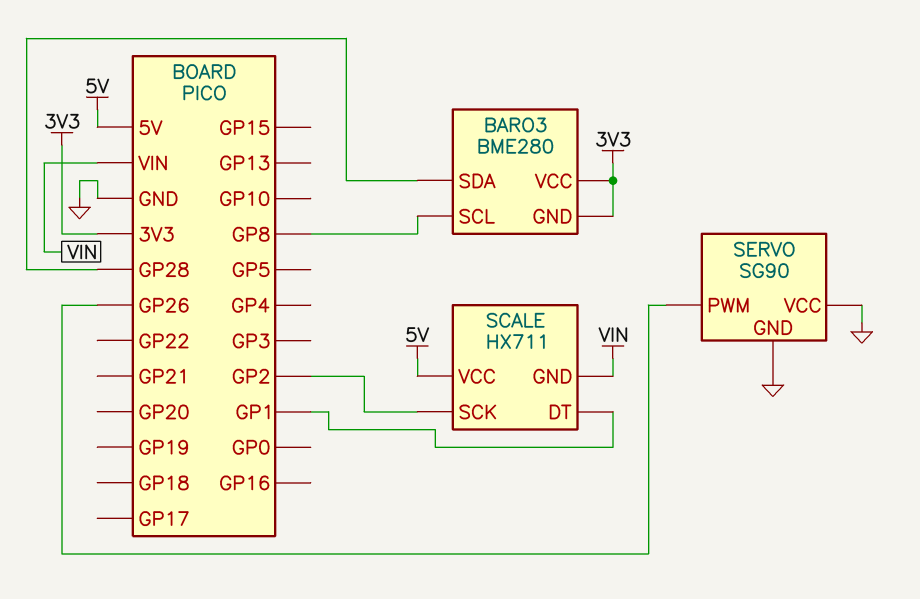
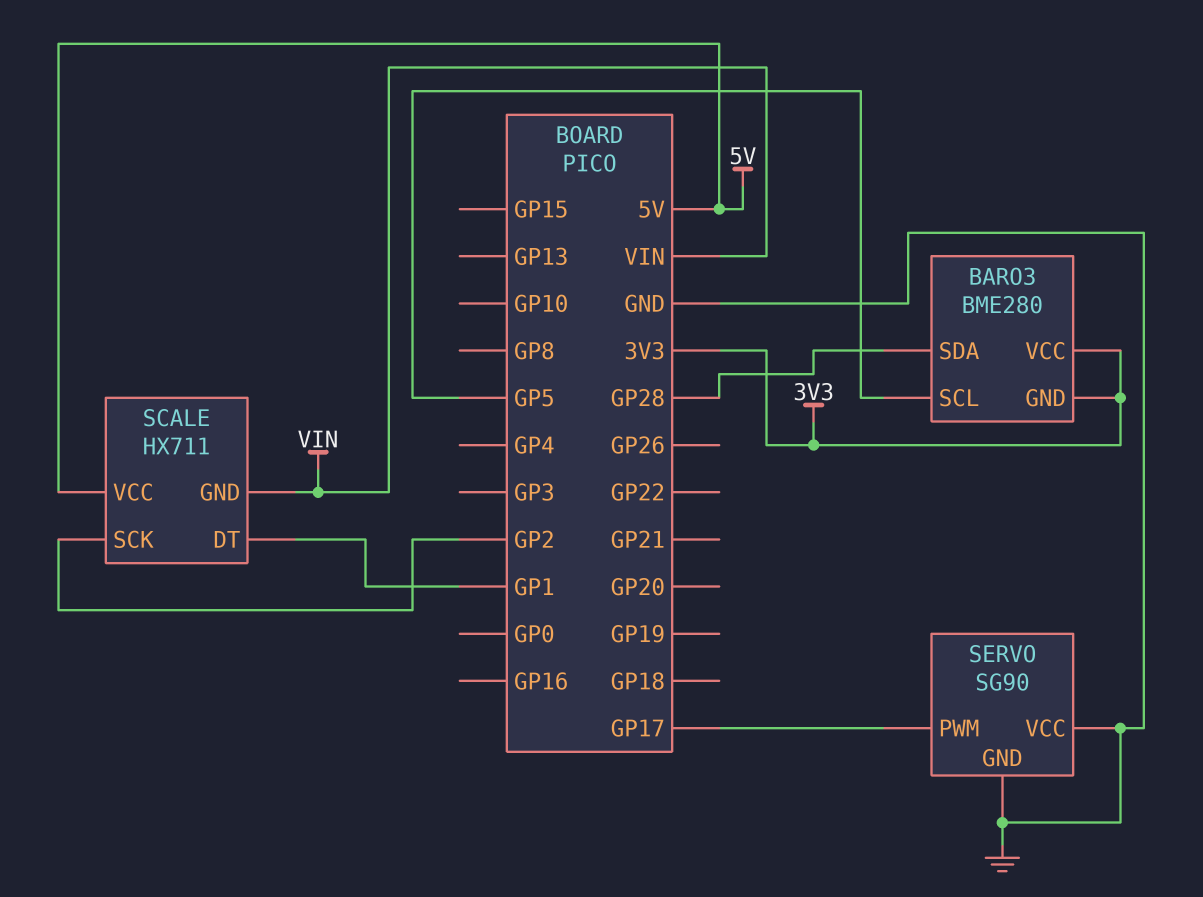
BARO3 pin SCL: GP8 -> GP5
SERVO pin PWM: GP26 -> GP17

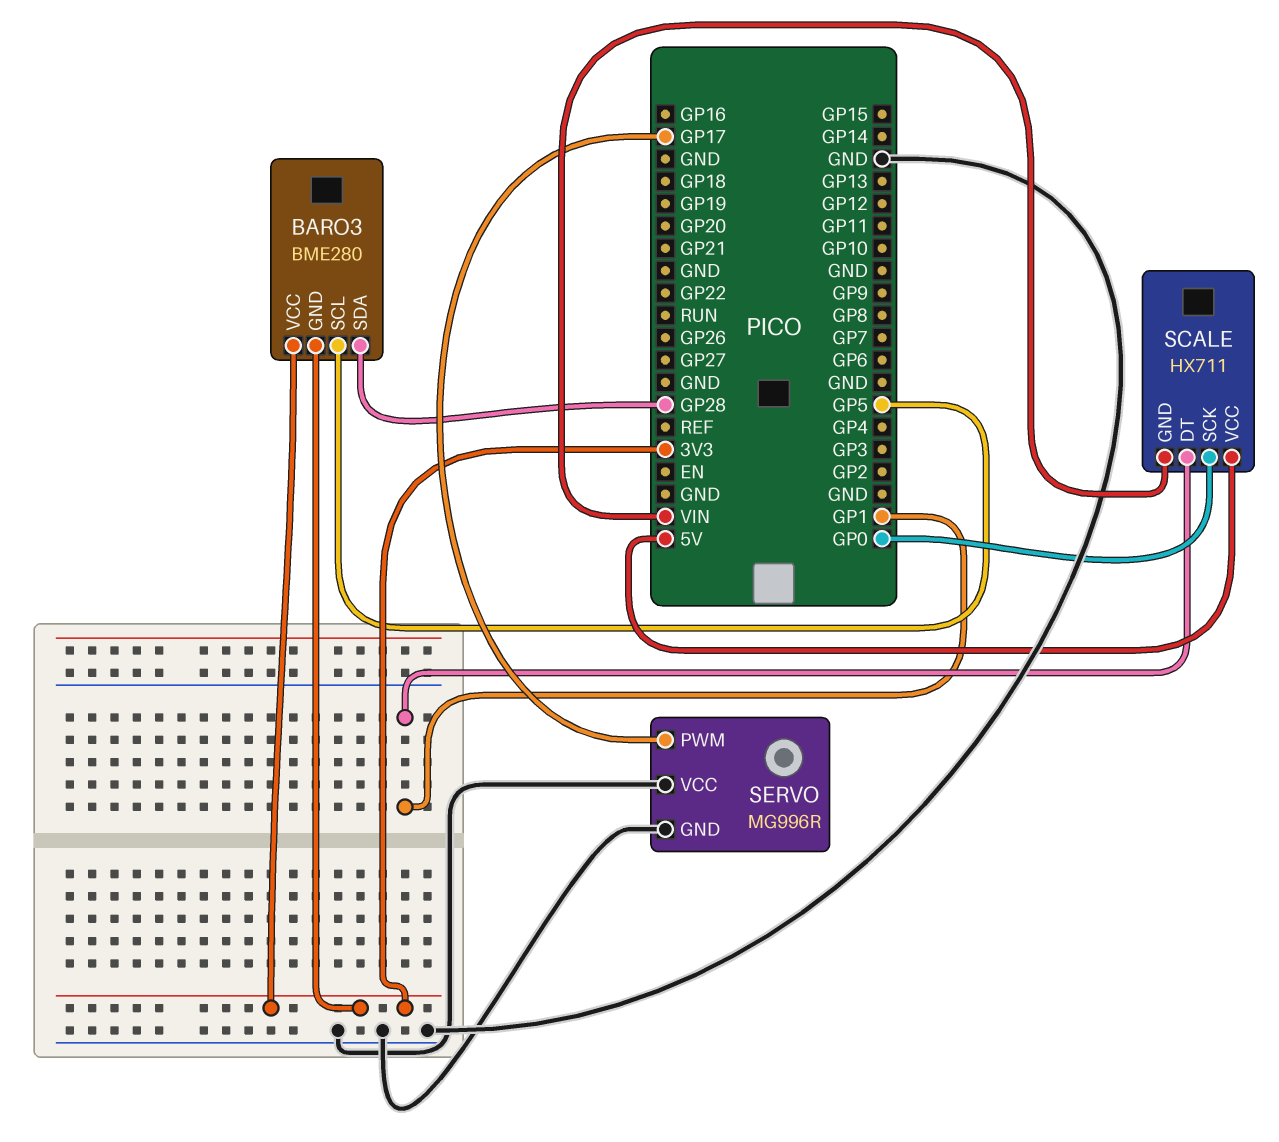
SCALE pin SCK: GP2 -> GP0
SERVO: SG90 -> MG996R

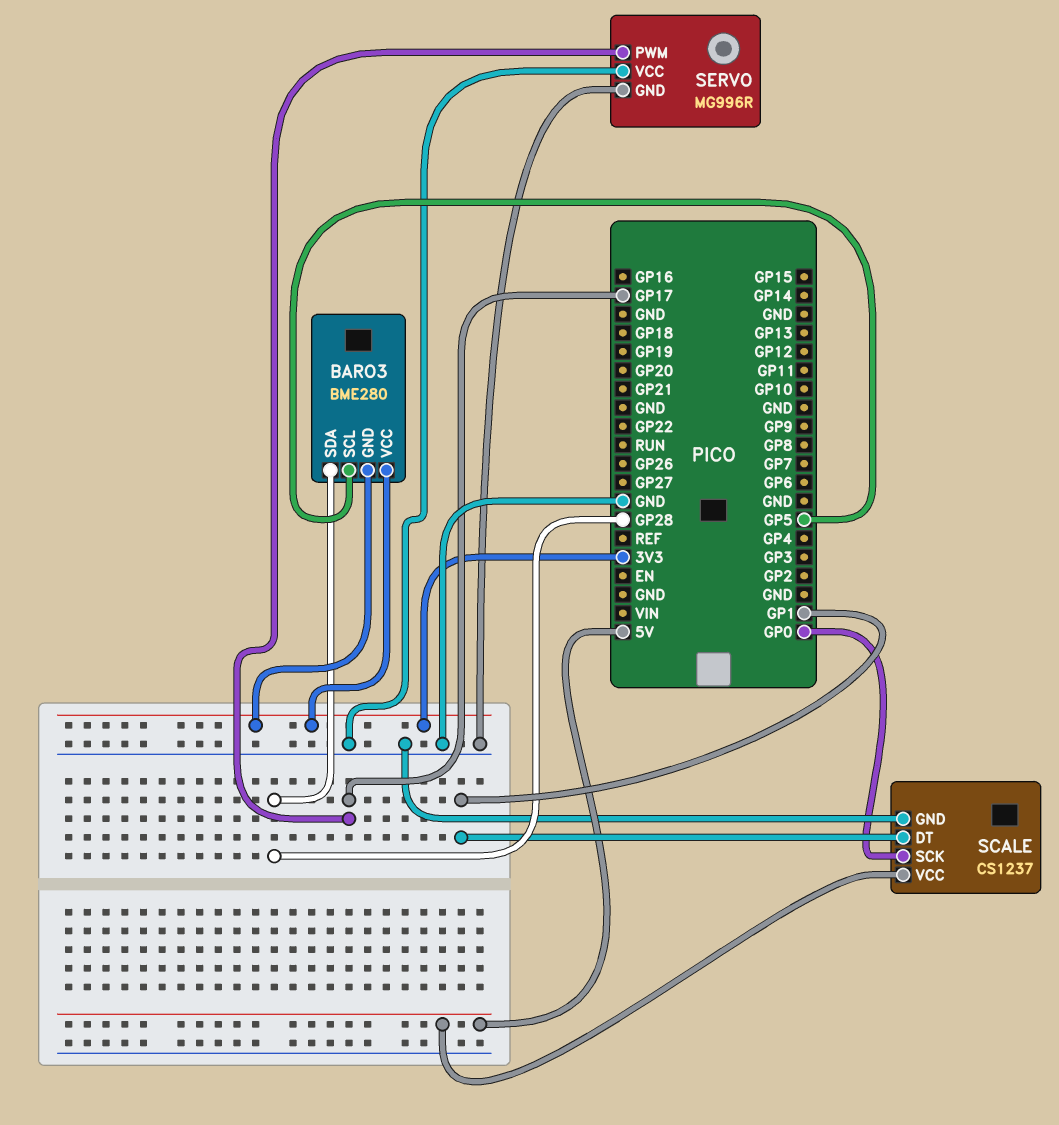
SCALE: HX711 -> CS1237
SCALE pin GND: VIN -> GND

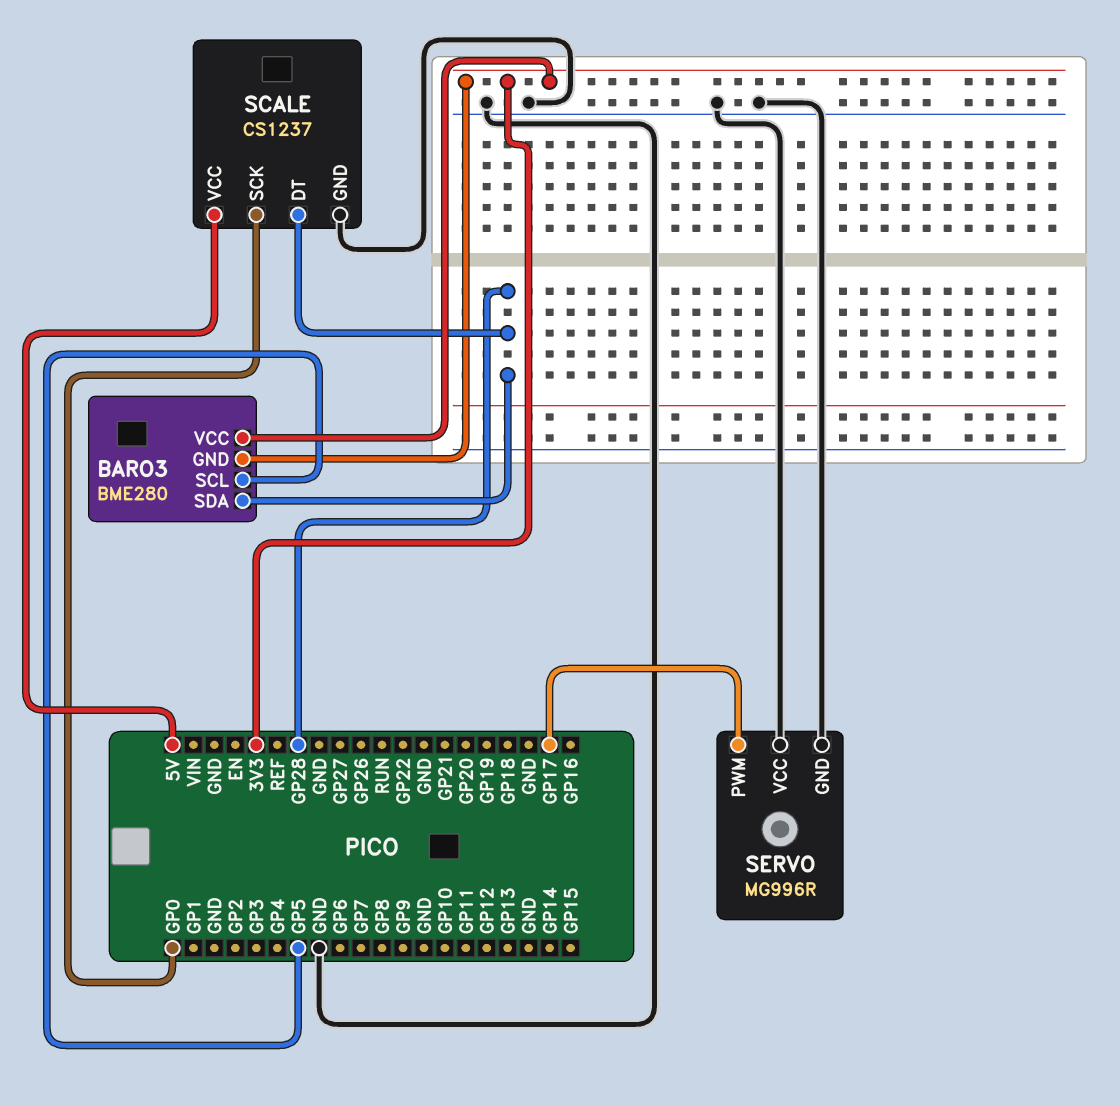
SCALE pin DT: GP1 -> GP28

